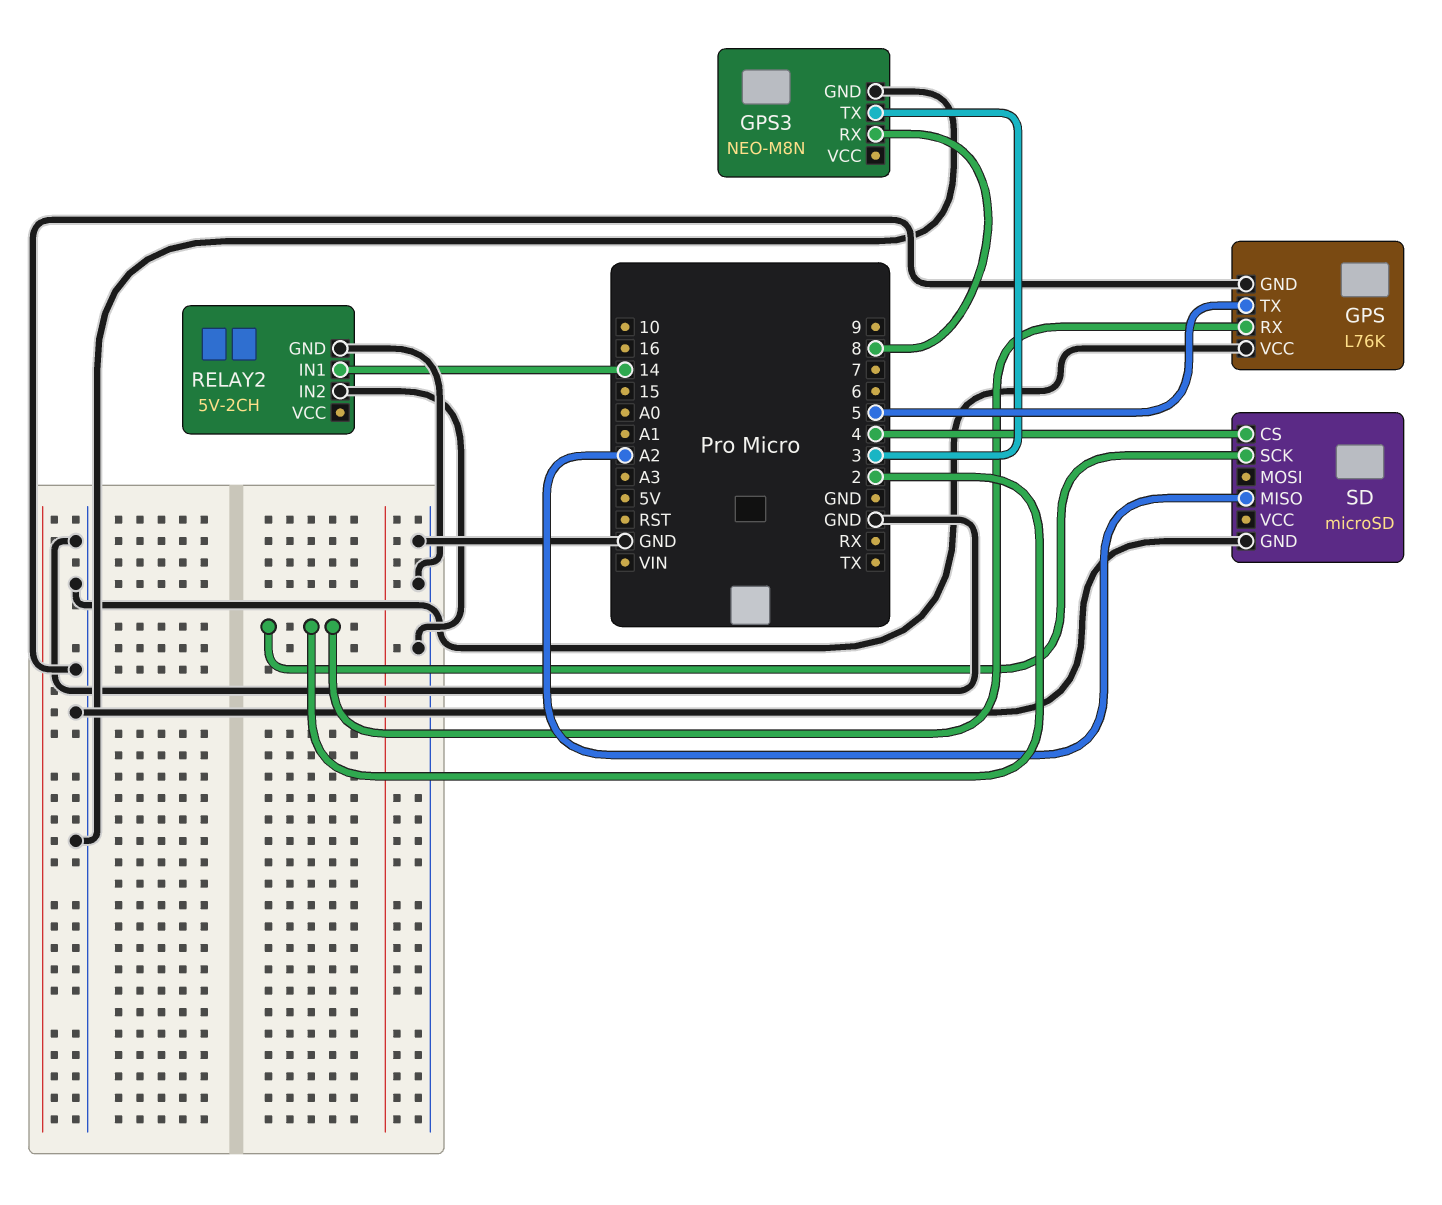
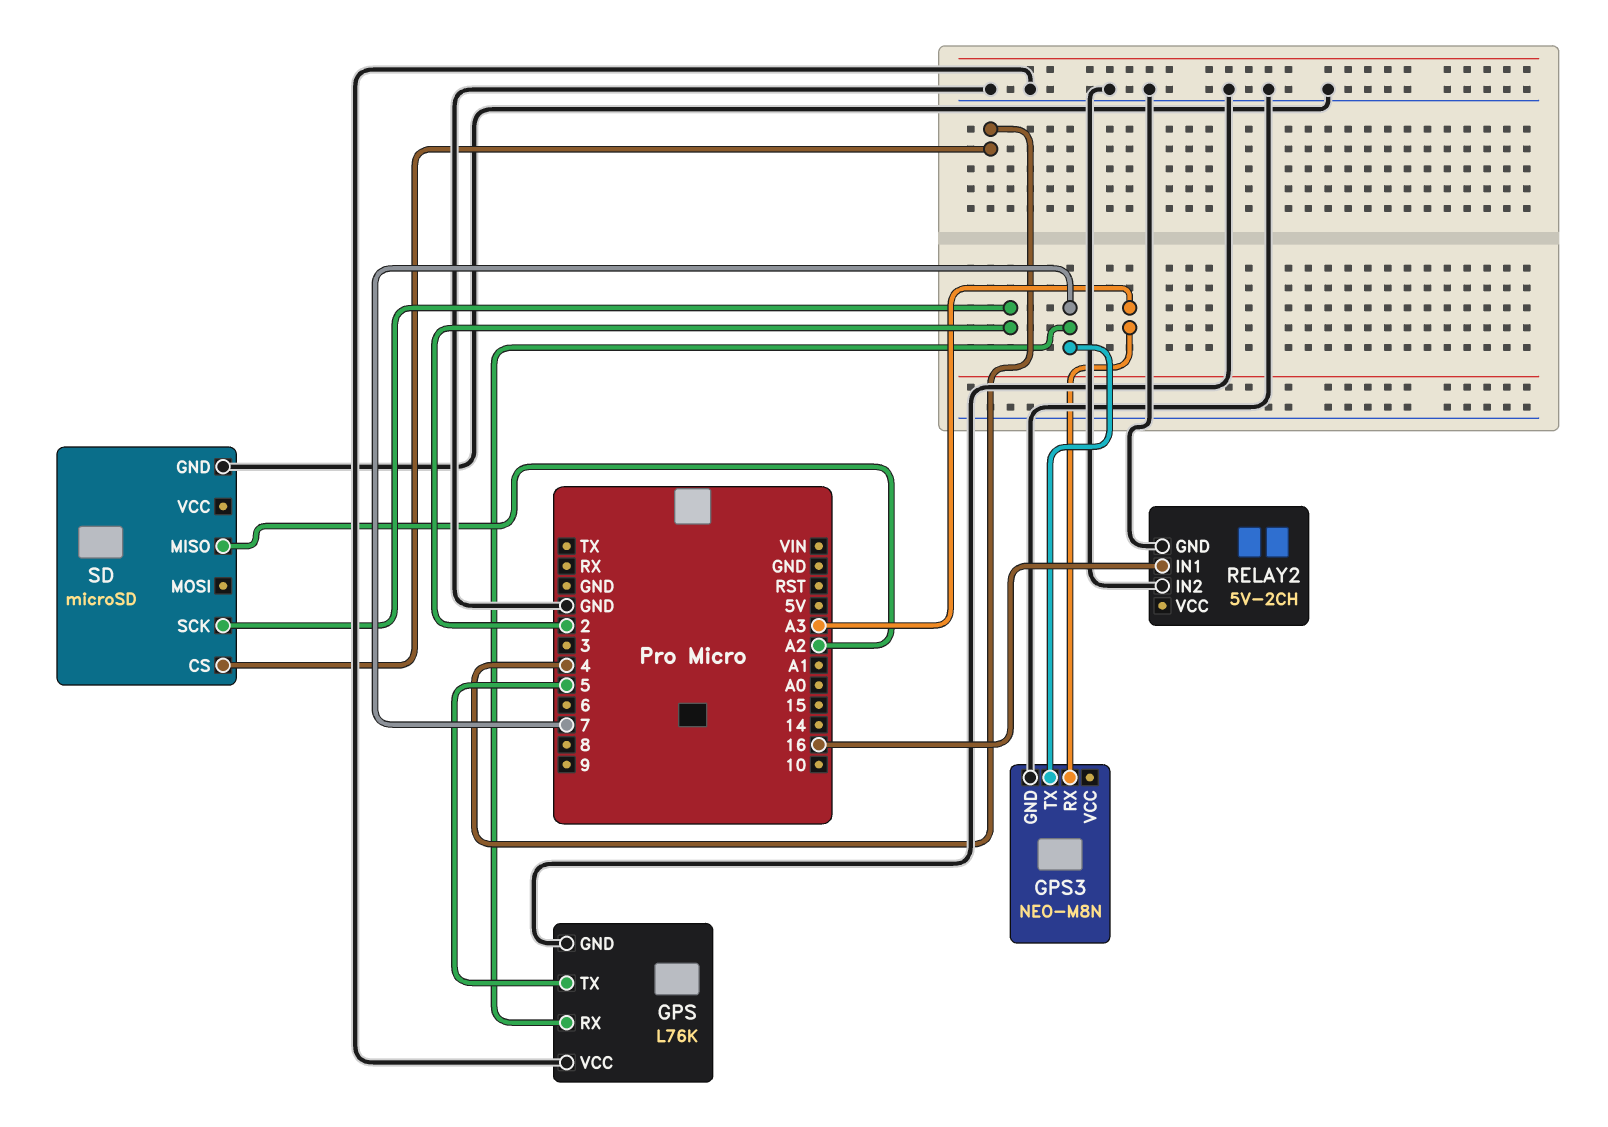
GPS pin RX: 2 -> 7
GPS3 pin RX: 8 -> A3
GPS3 pin TX: 3 -> 7
RELAY2 pin IN1: 14 -> 16

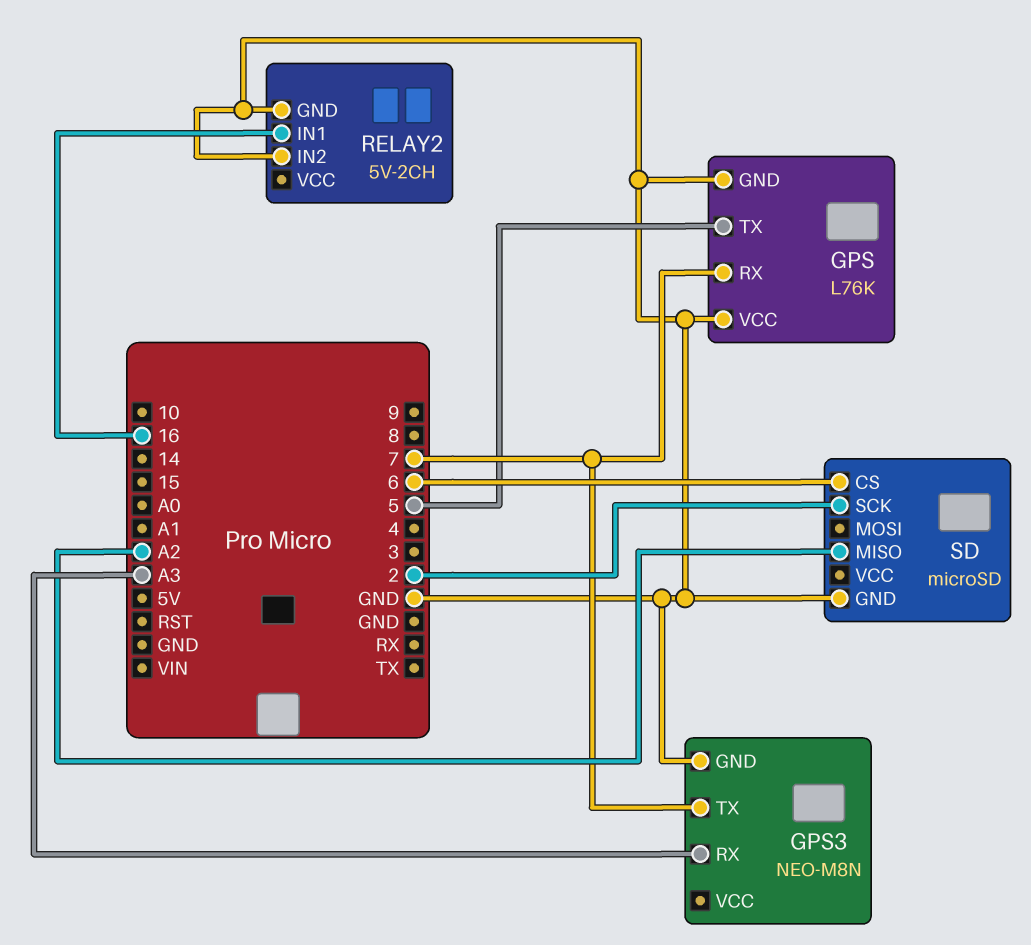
SD pin CS: 4 -> 6

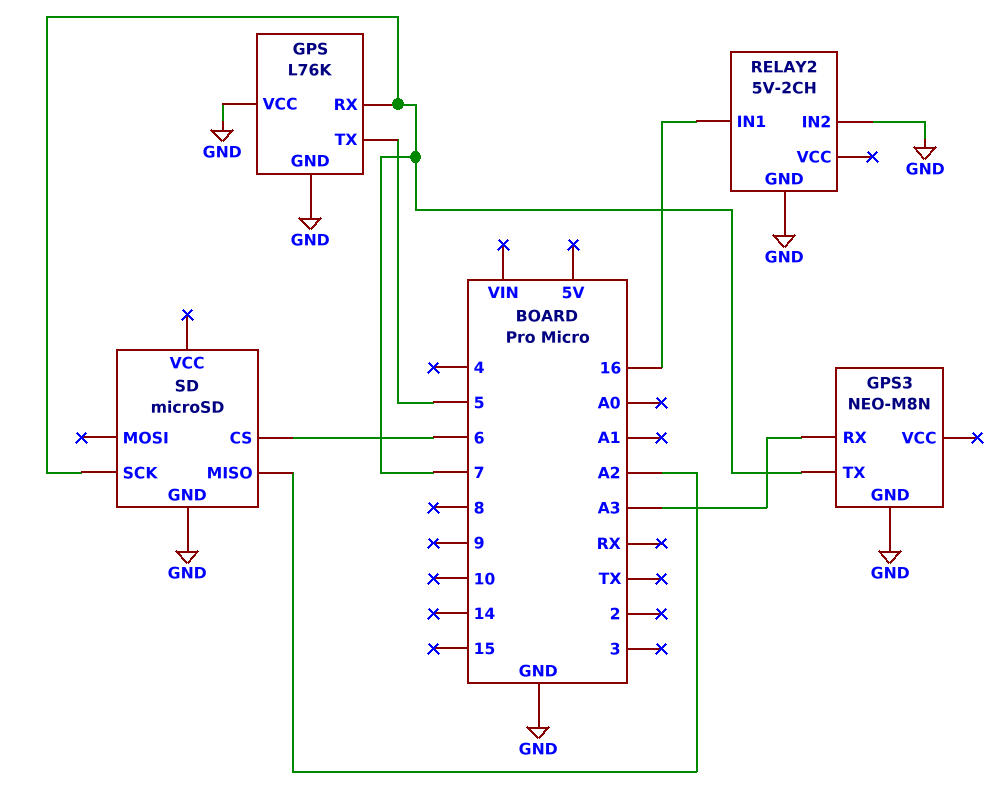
SD pin SCK: 2 -> 7

